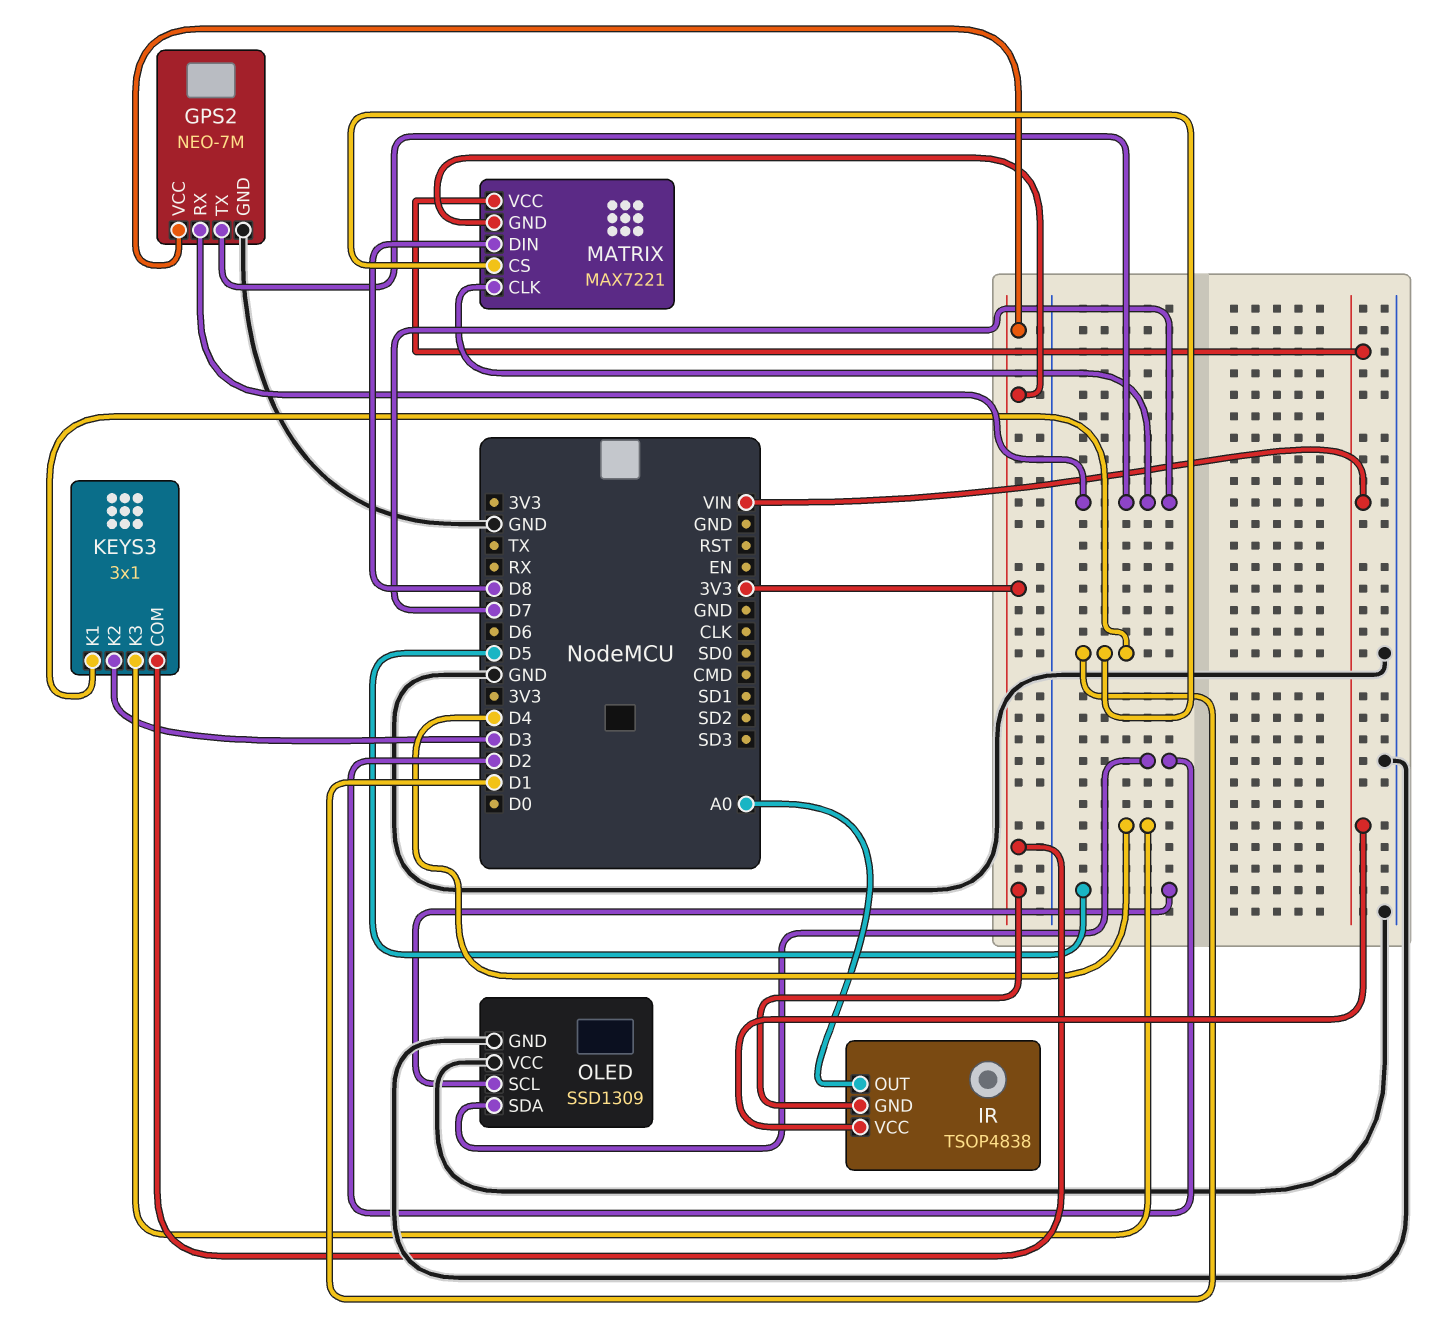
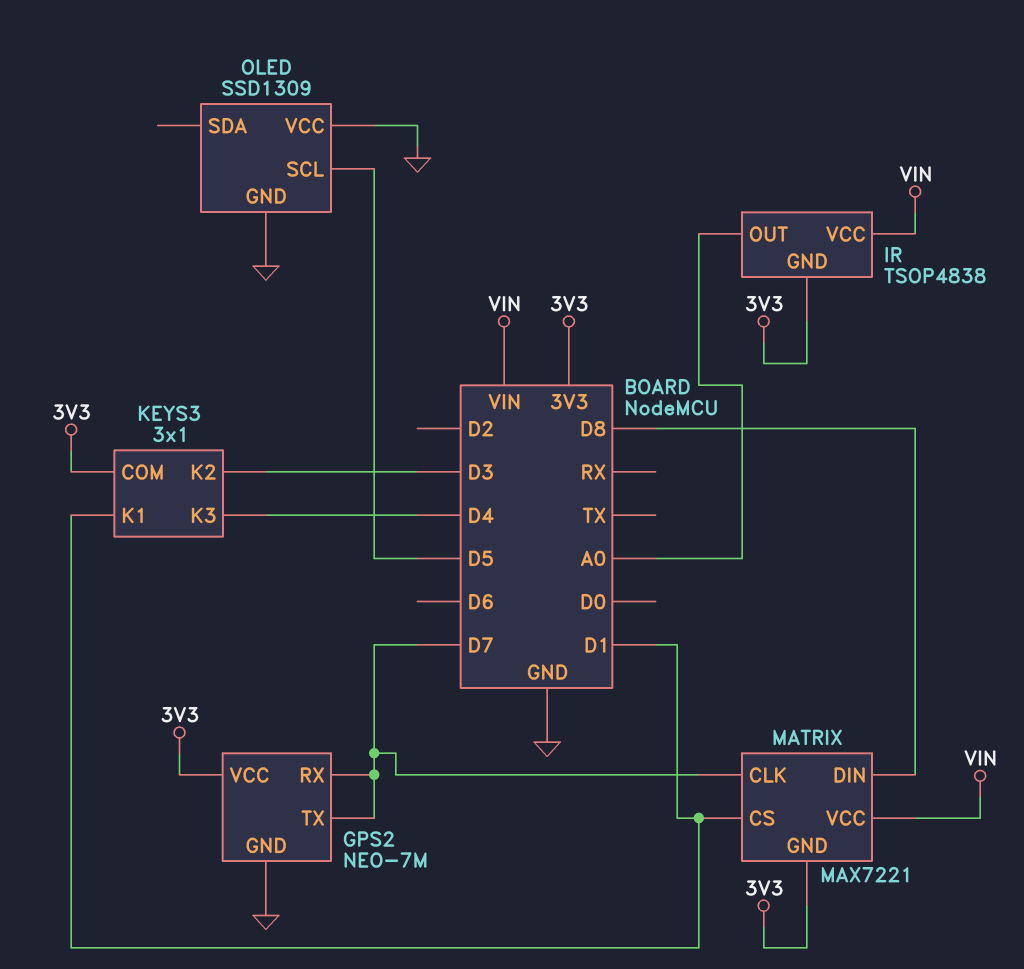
OLED pin SDA: D2 -> none

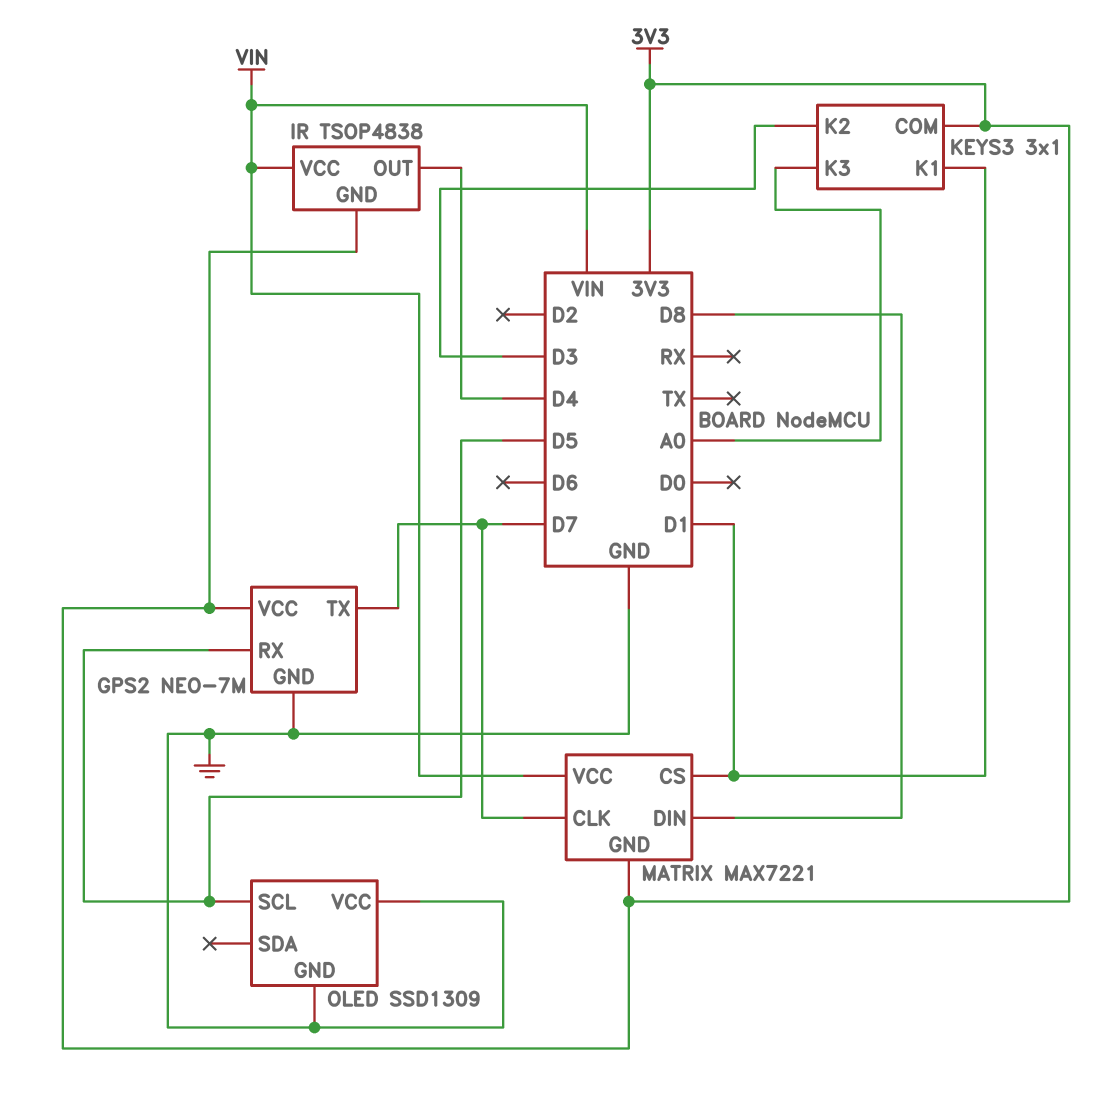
GPS2 pin RX: D7 -> D5
IR pin OUT: A0 -> D4
KEYS3 pin K3: D4 -> A0

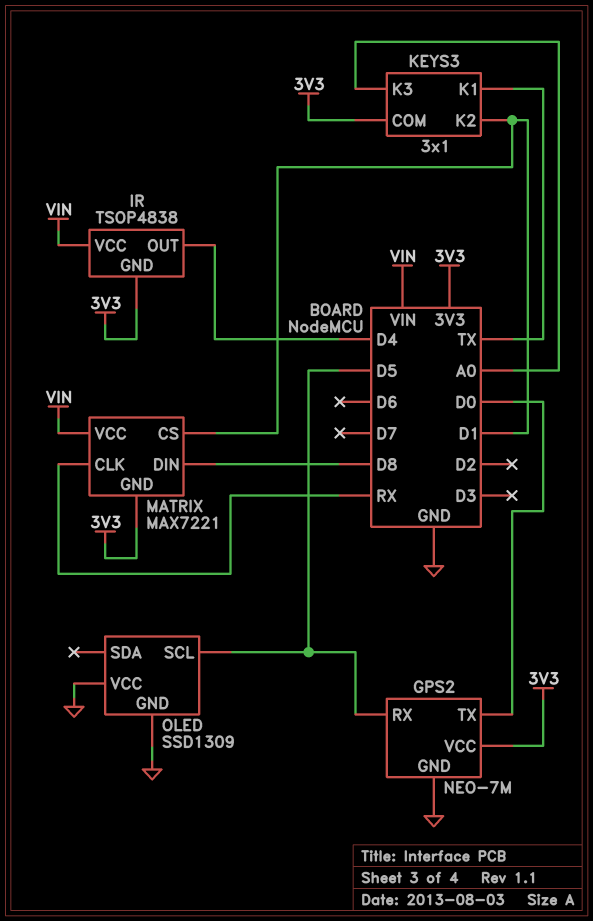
GPS2 pin TX: D7 -> D0
KEYS3 pin K1: D1 -> TX
KEYS3 pin K2: D3 -> D1
MATRIX pin CLK: D7 -> RX

